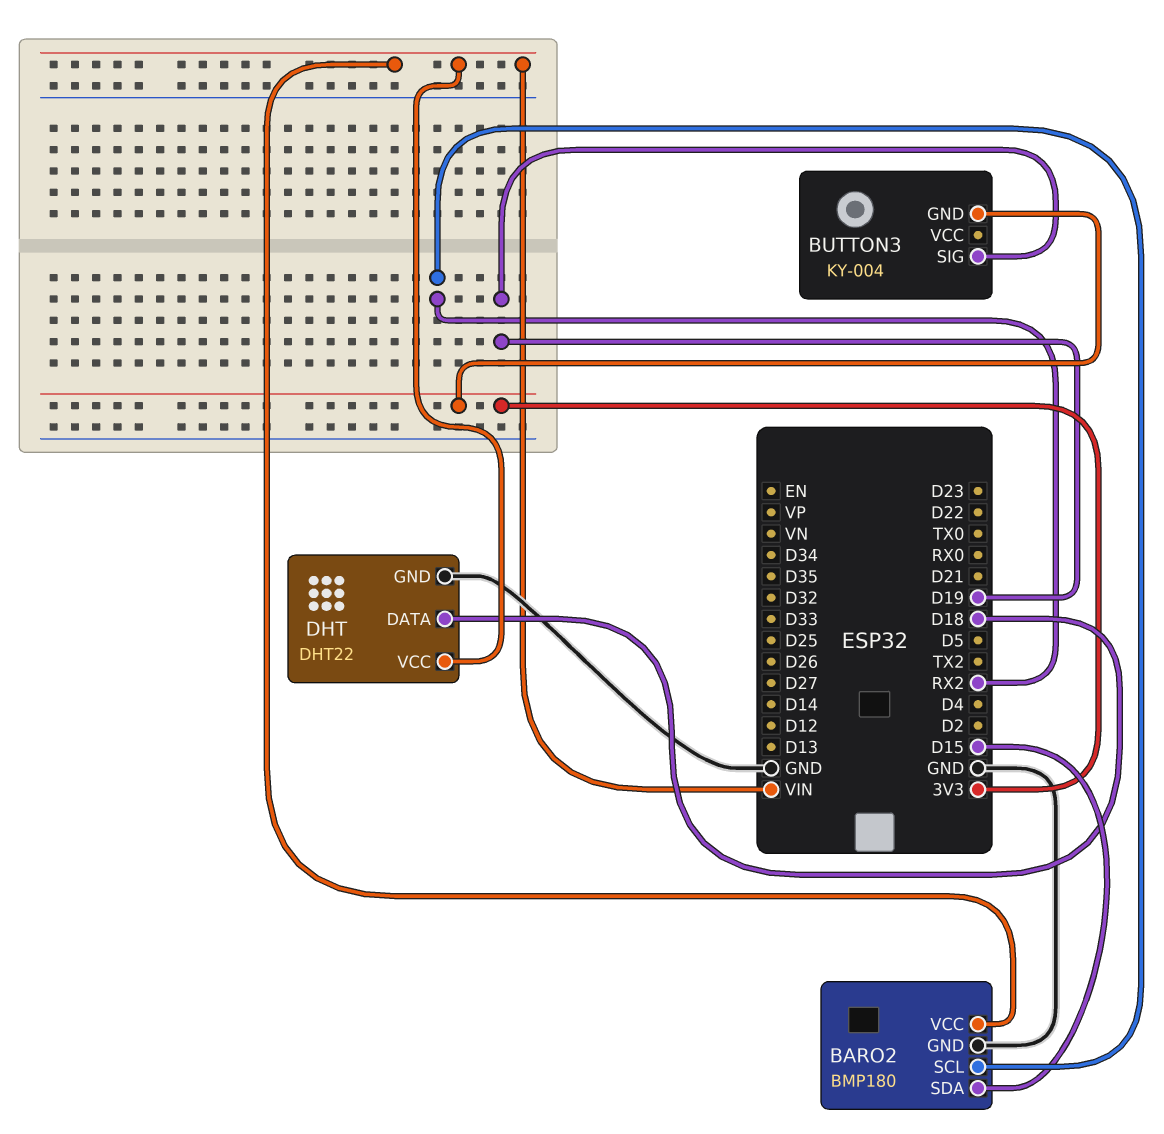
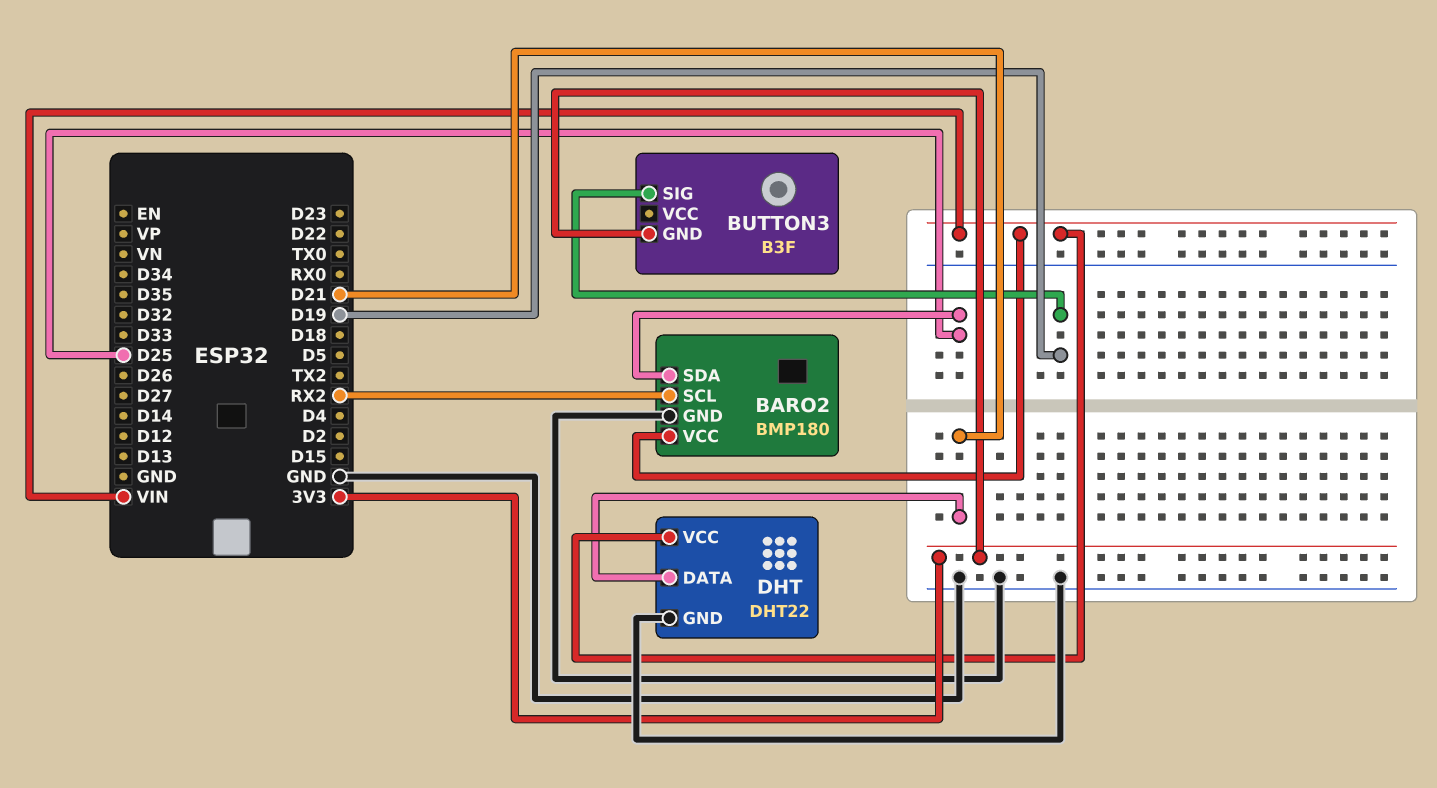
BARO2 pin SDA: D15 -> D25
BUTTON3: KY-004 -> B3F
DHT pin DATA: D18 -> D21

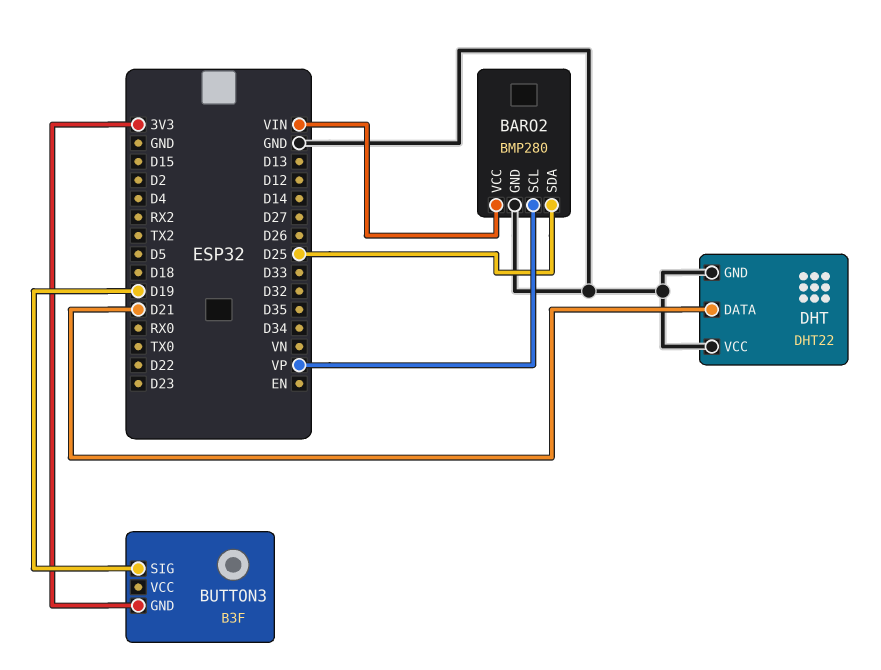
BARO2: BMP180 -> BMP280
BARO2 pin SCL: RX2 -> VP
DHT pin VCC: VIN -> GND

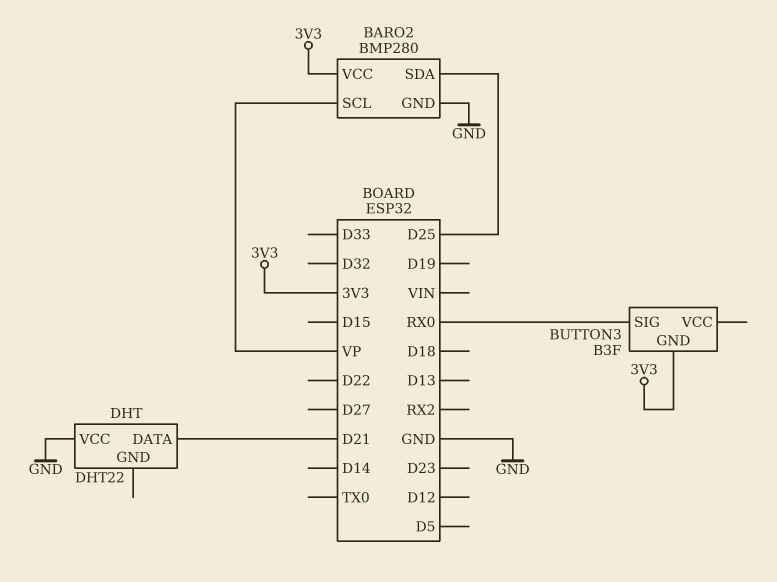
BARO2 pin VCC: VIN -> 3V3
BUTTON3 pin SIG: D19 -> RX0
DHT pin GND: GND -> none

